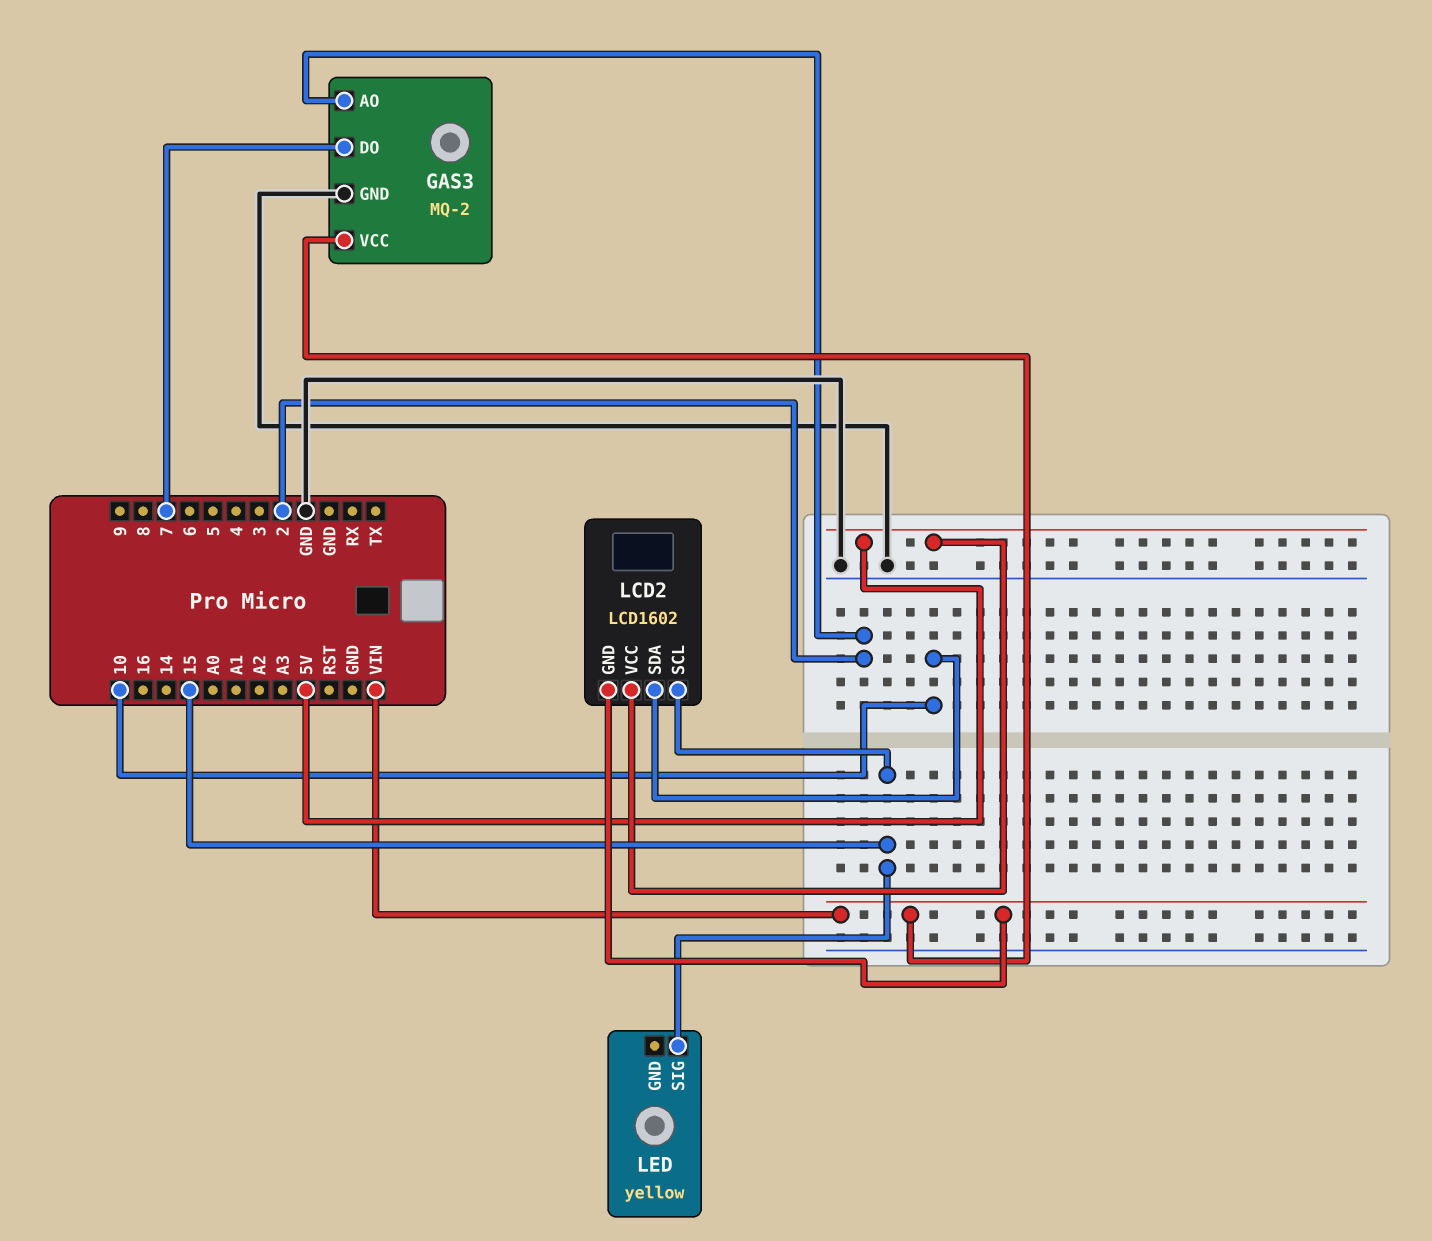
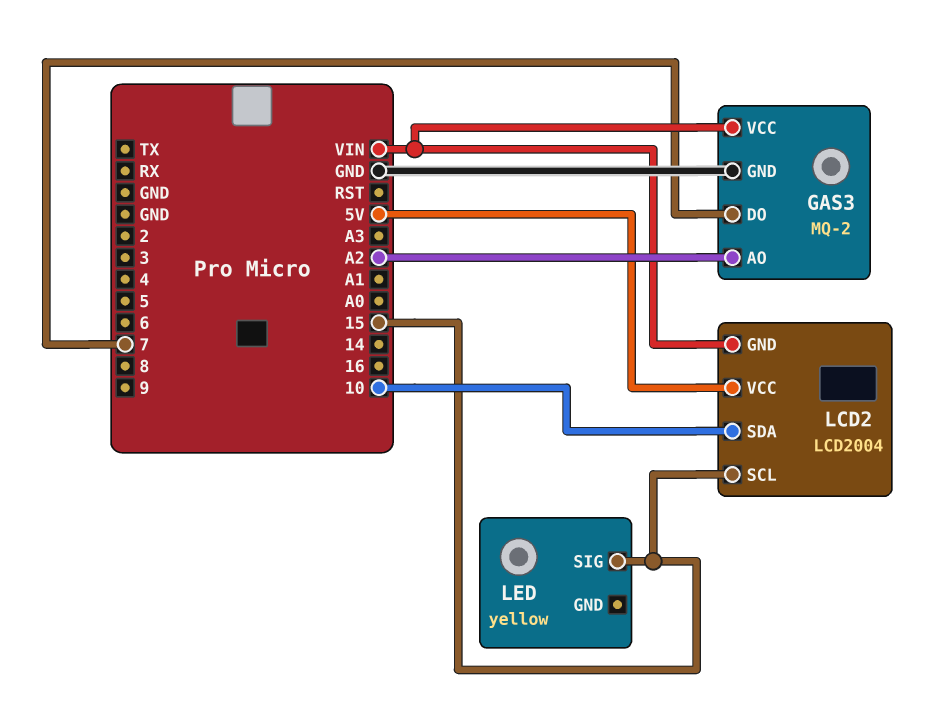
GAS3 pin AO: 2 -> A2
LCD2: LCD1602 -> LCD2004

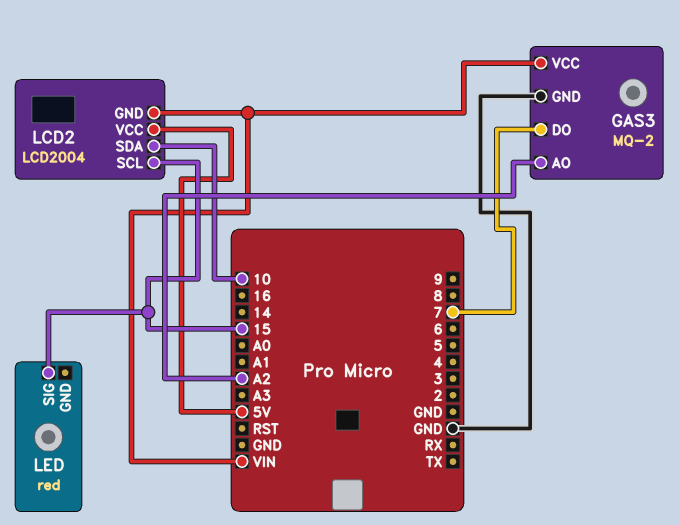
LED: yellow -> red

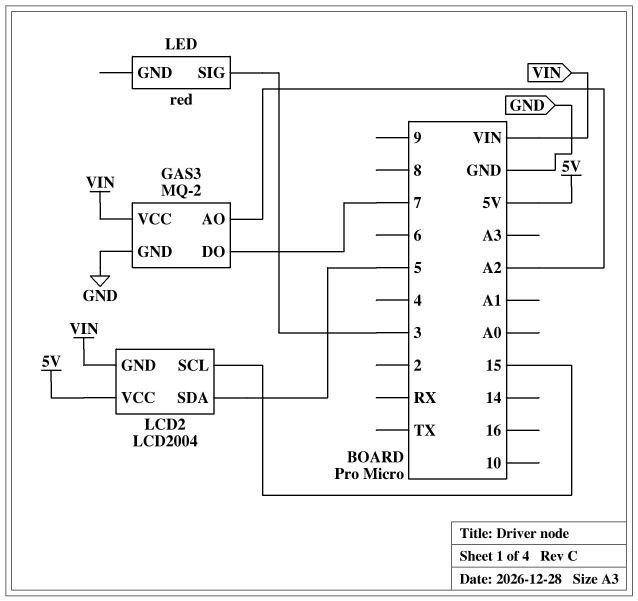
LCD2 pin SDA: 10 -> 5
LED pin SIG: 15 -> 3

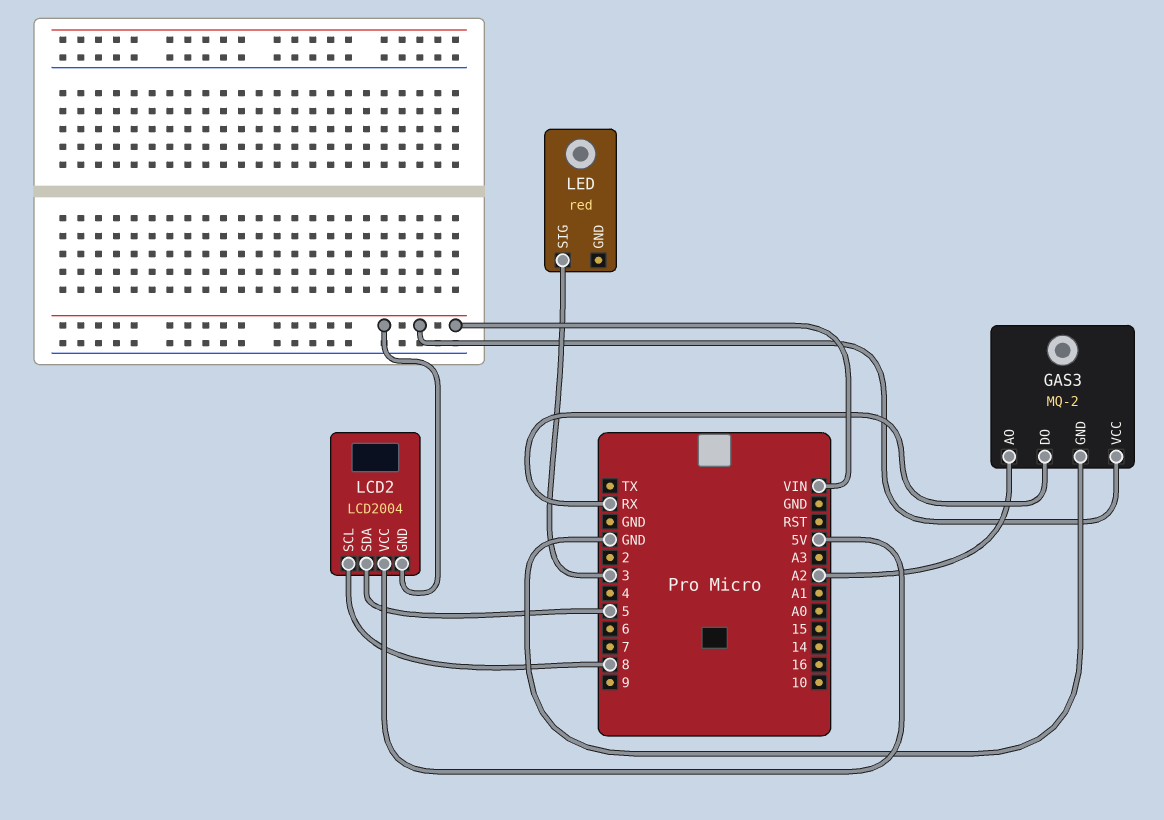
GAS3 pin DO: 7 -> RX
LCD2 pin SCL: 15 -> 8

